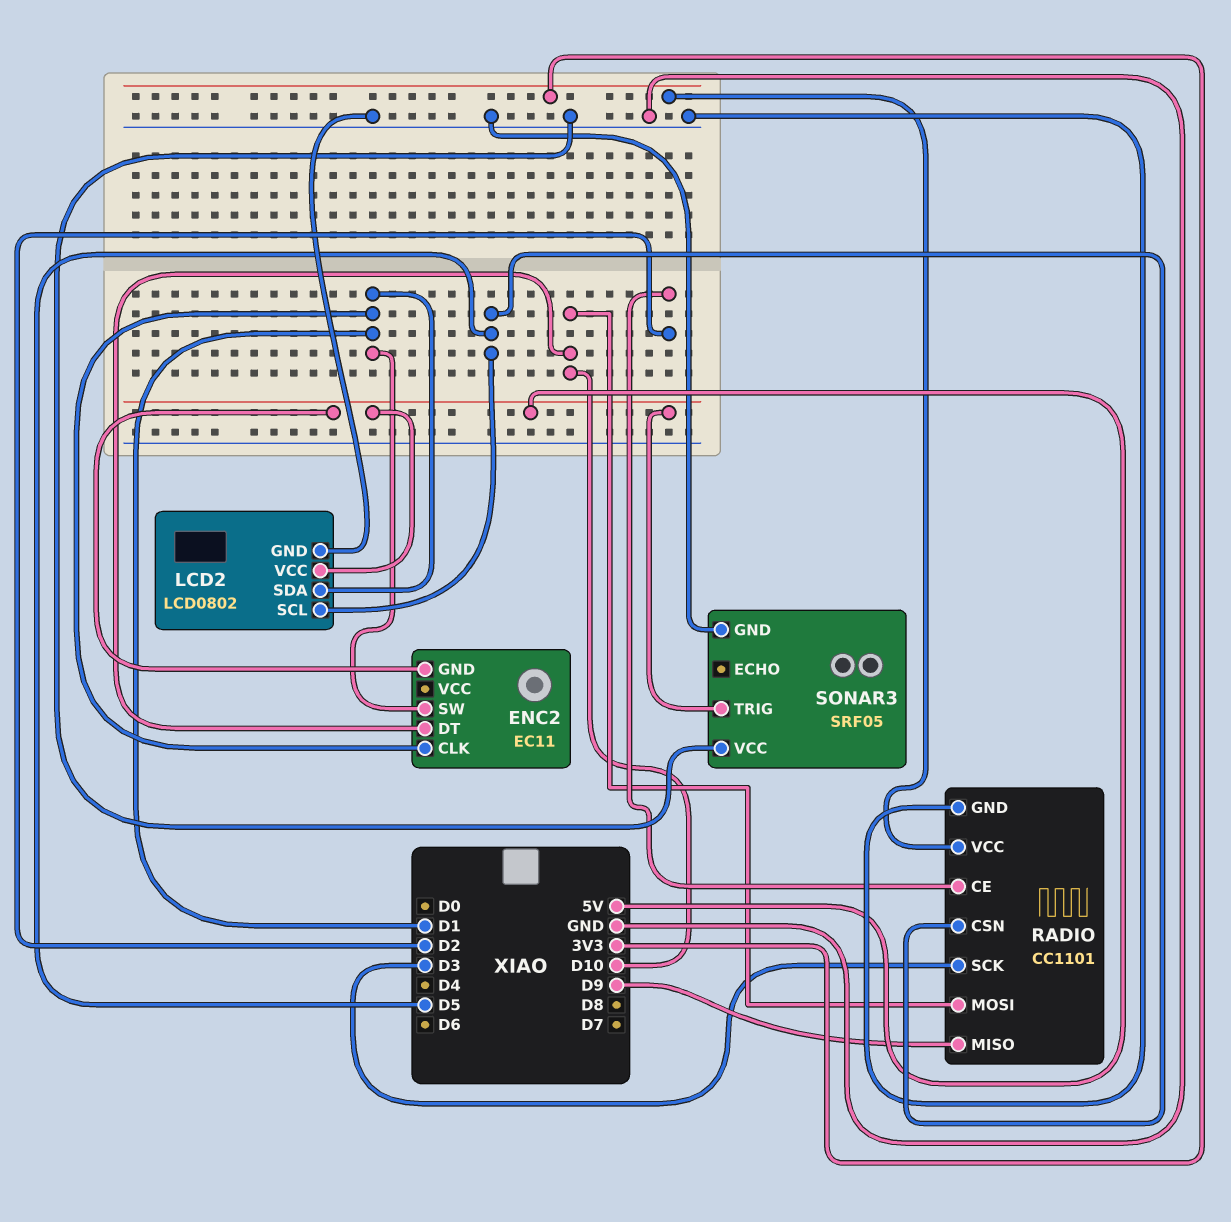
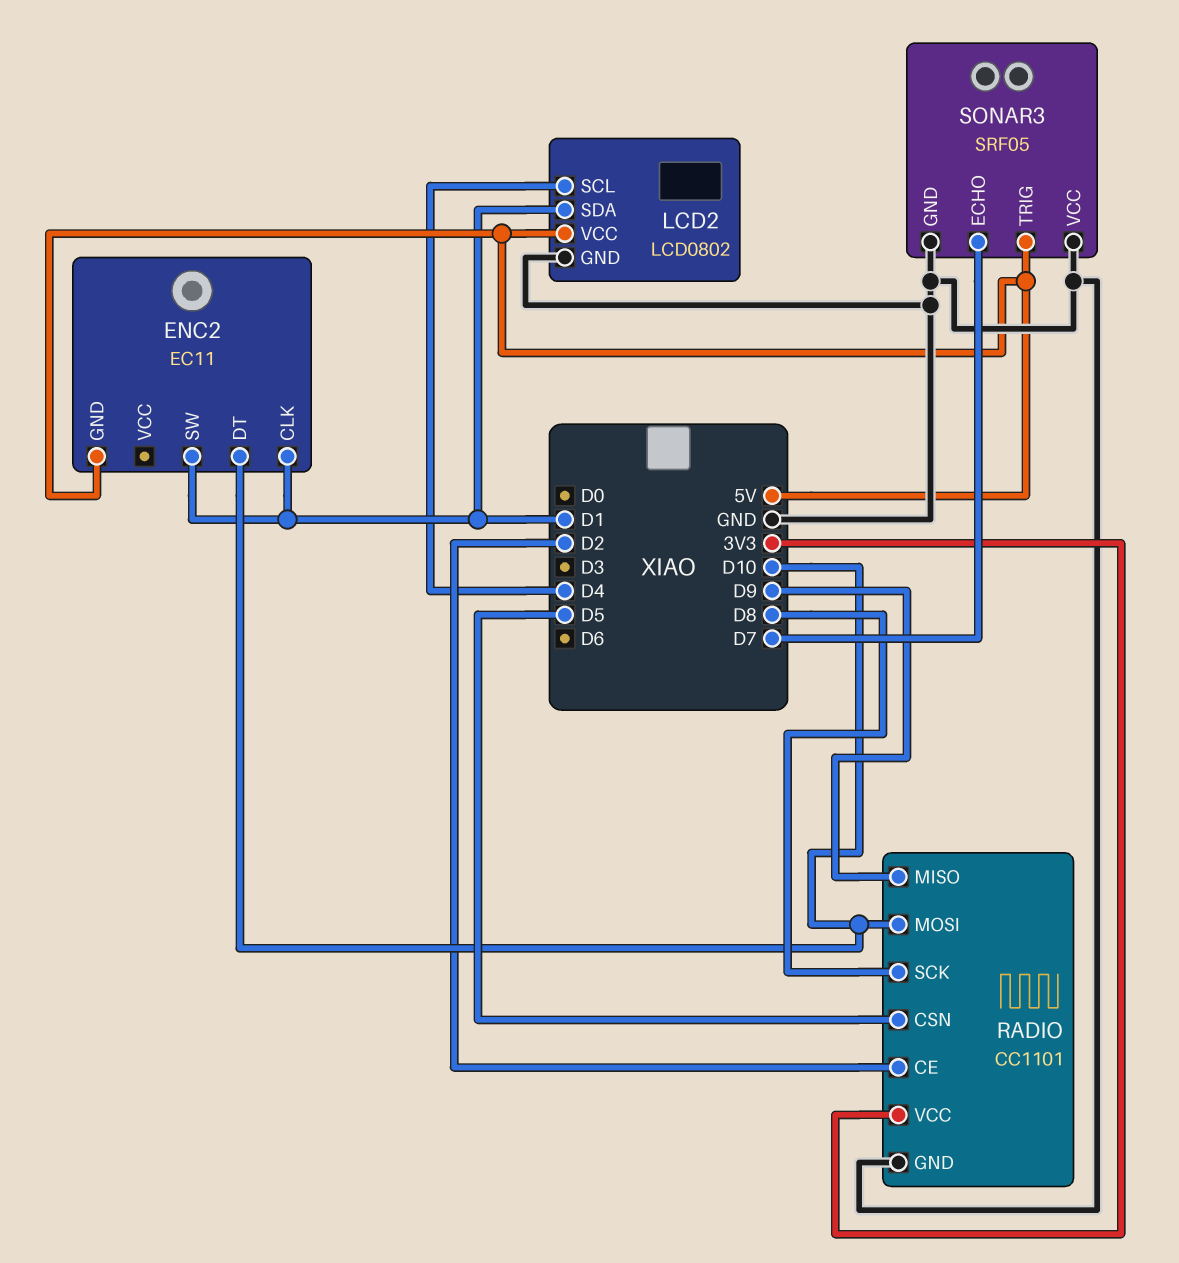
LCD2 pin SCL: D5 -> D4
RADIO pin SCK: D3 -> D8
SONAR3 pin ECHO: none -> D7

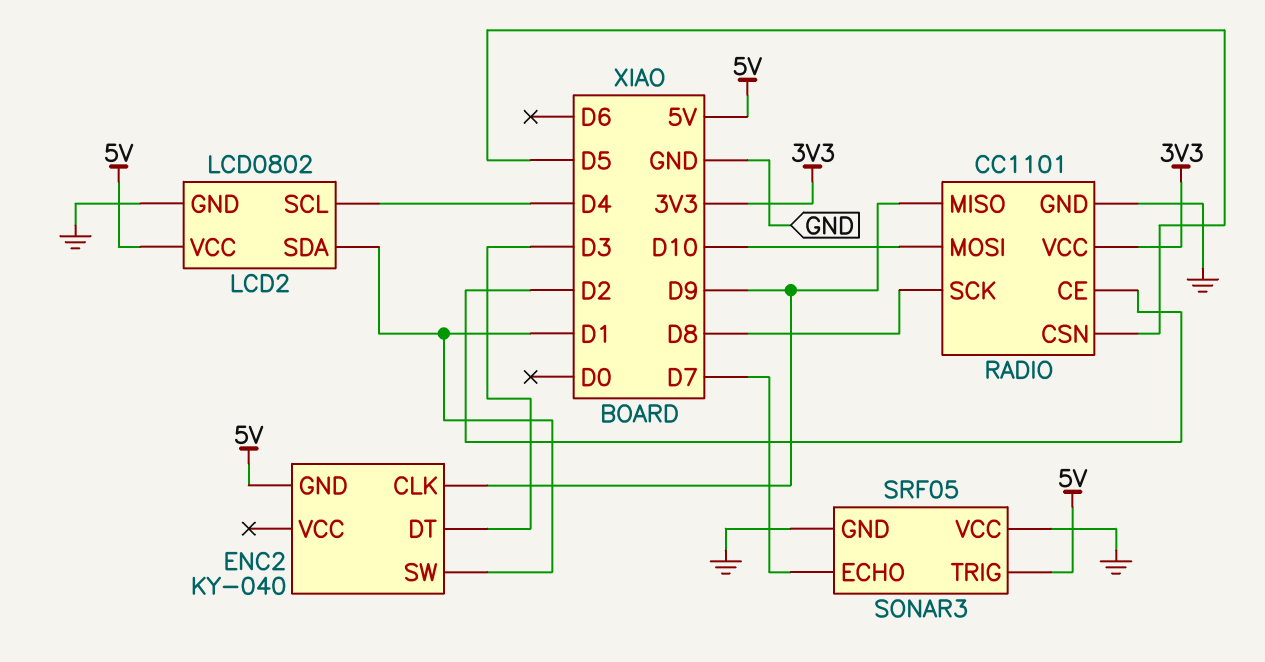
ENC2: EC11 -> KY-040
ENC2 pin CLK: D1 -> D9
ENC2 pin DT: D10 -> D3

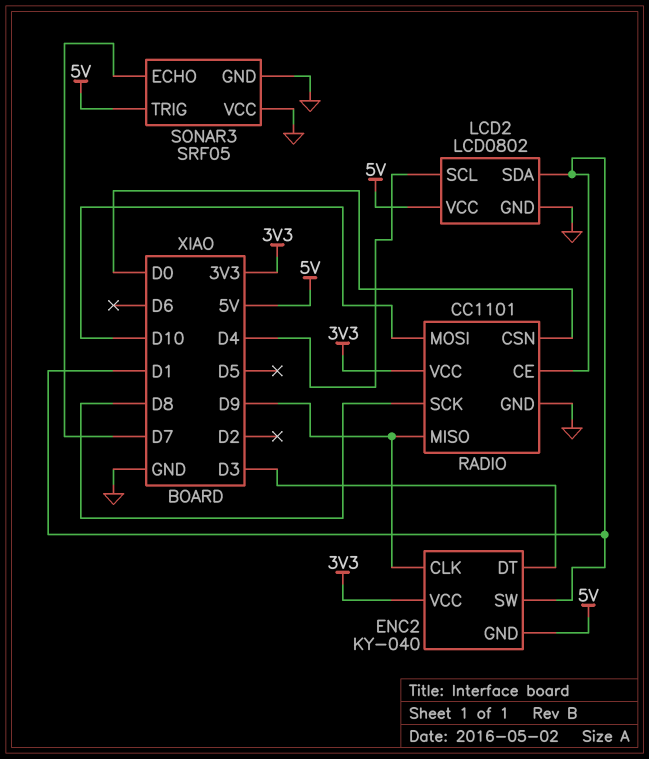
ENC2 pin VCC: none -> 3V3
RADIO pin CE: D2 -> D1
RADIO pin CSN: D5 -> D0

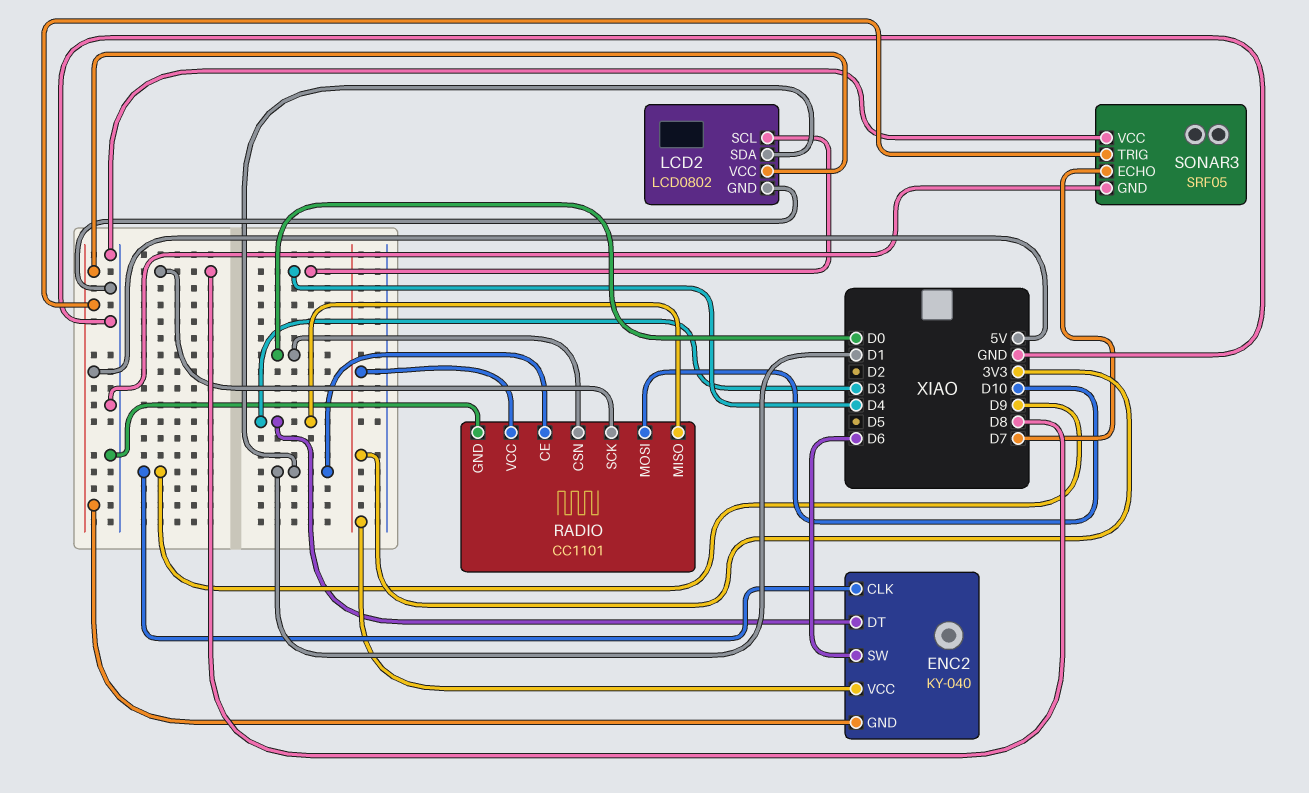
ENC2 pin SW: D1 -> D6
RADIO pin MISO: D9 -> D3

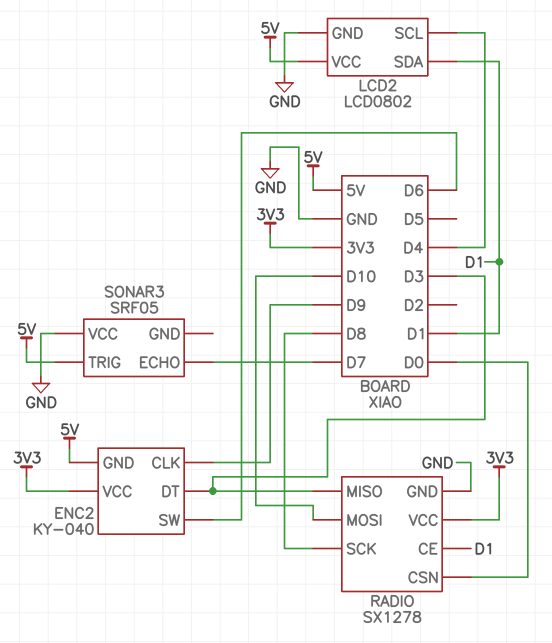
RADIO: CC1101 -> SX1278
SONAR3 pin GND: GND -> none

